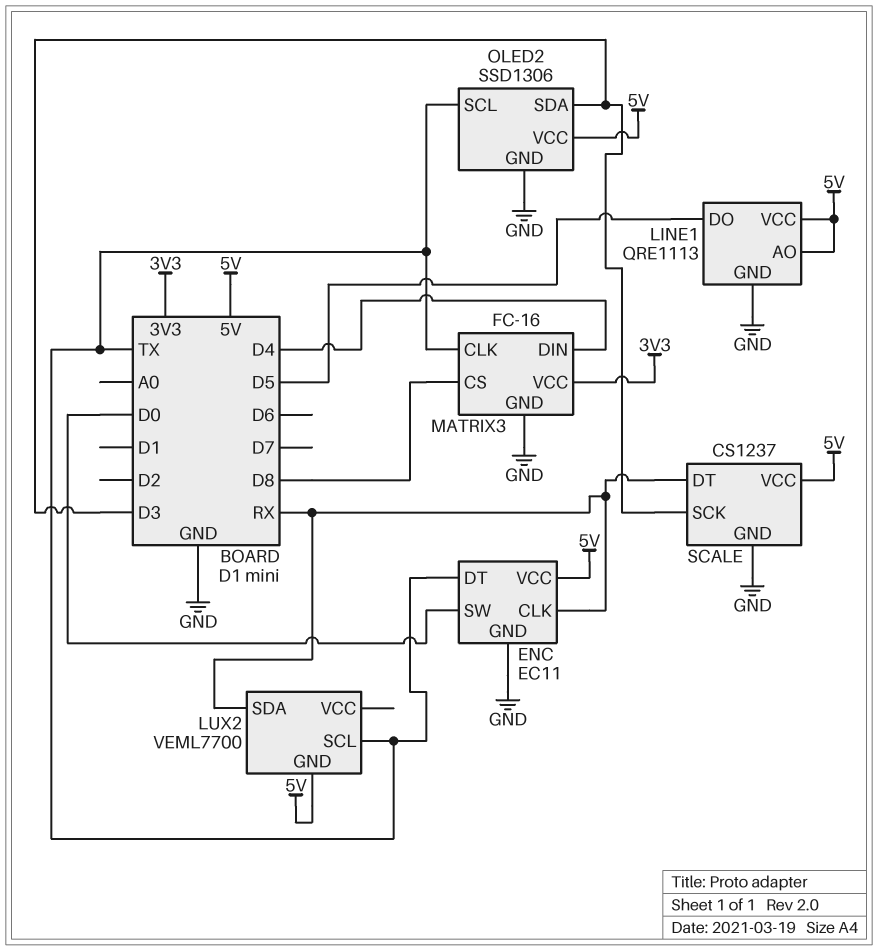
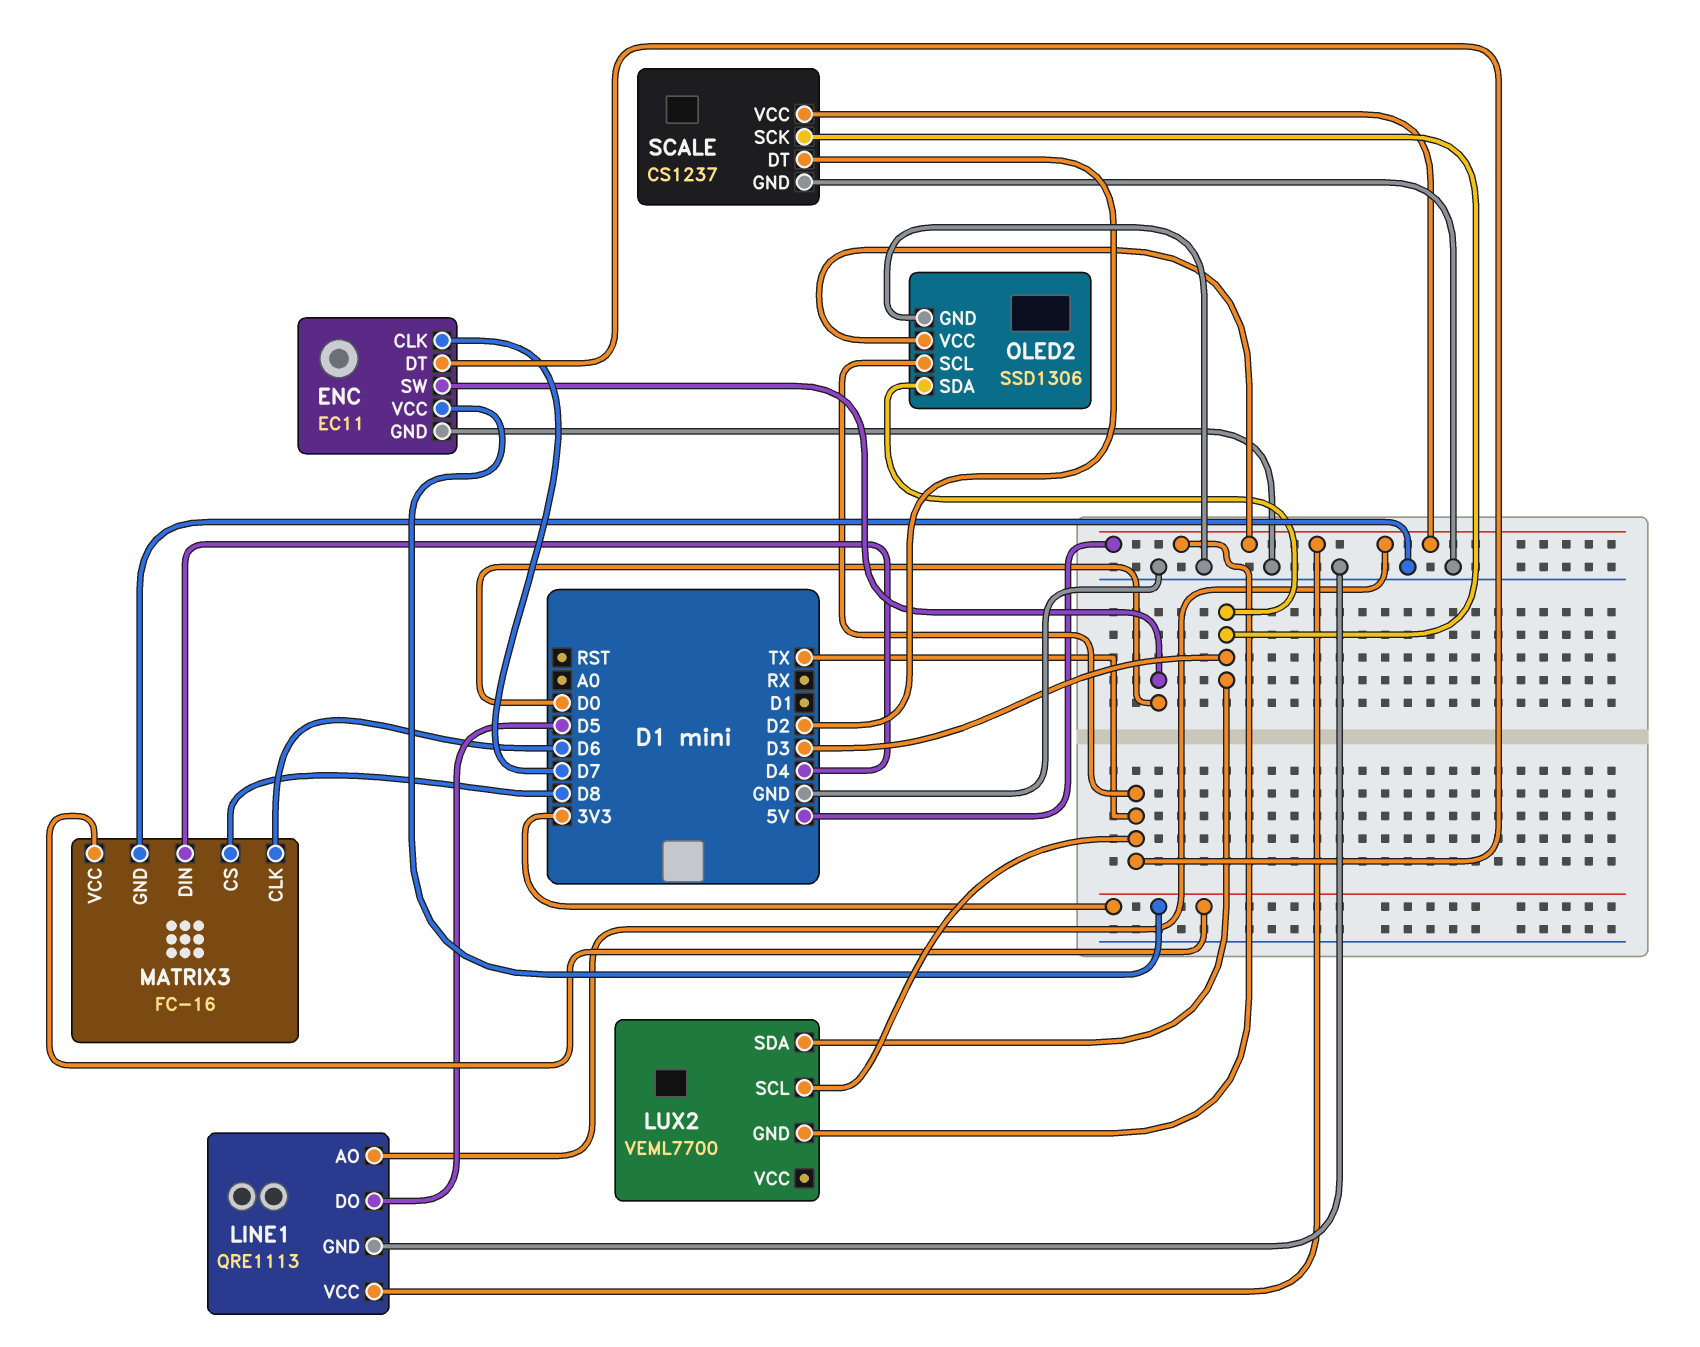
ENC pin CLK: RX -> D7
ENC pin VCC: 5V -> 3V3
LUX2 pin SDA: RX -> D3
MATRIX3 pin CLK: TX -> D6
SCALE pin DT: RX -> D2

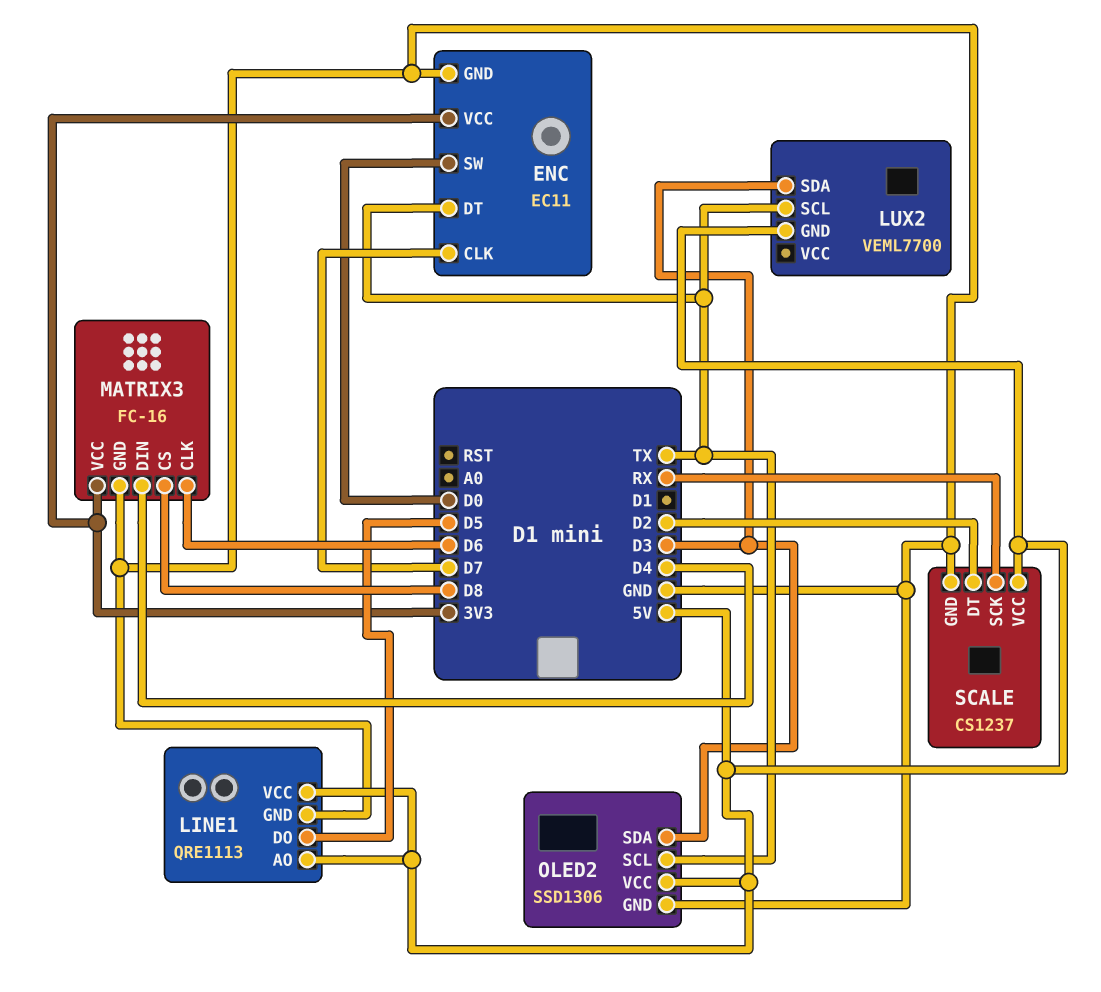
SCALE pin SCK: D3 -> RX

